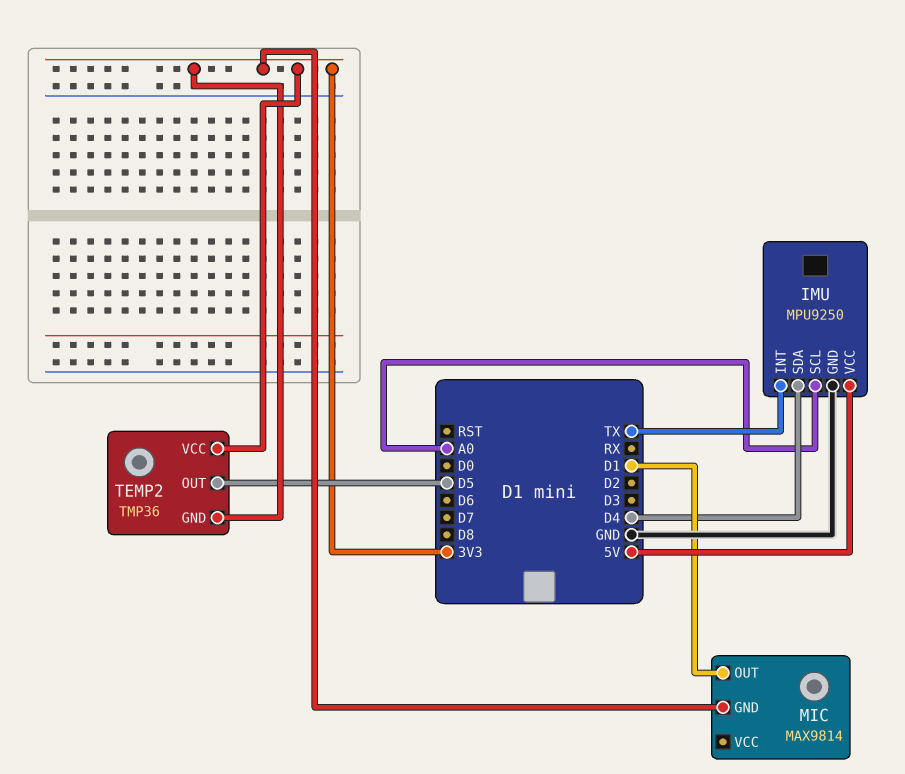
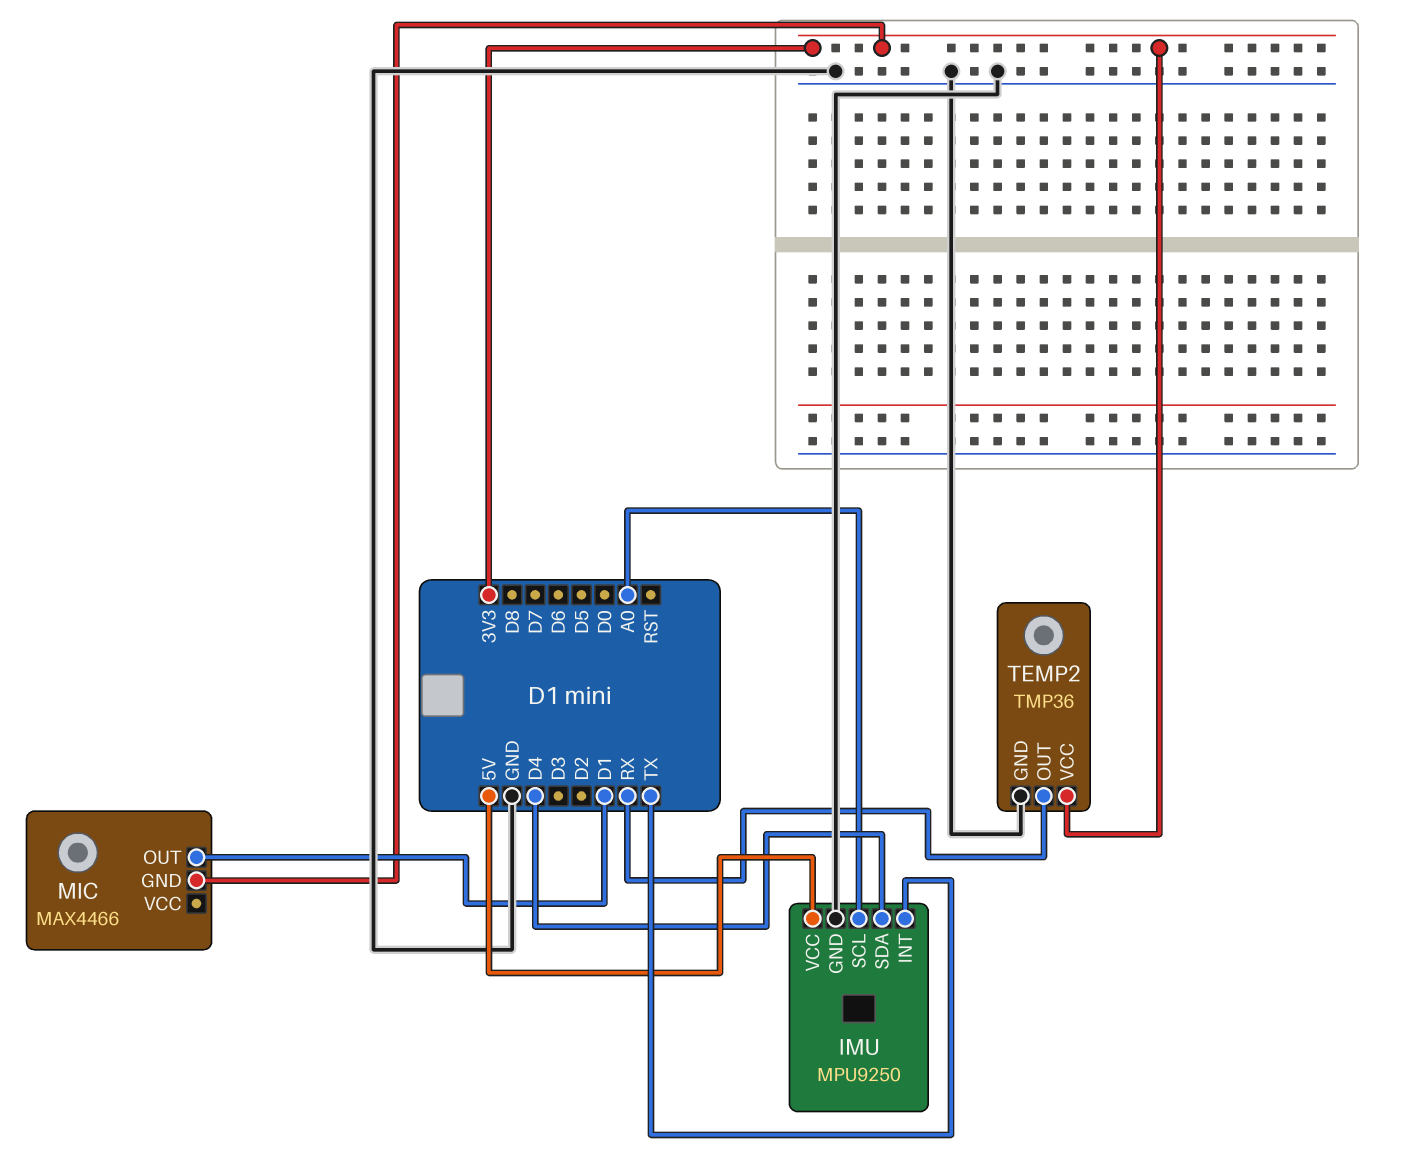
MIC: MAX9814 -> MAX4466
TEMP2 pin GND: 3V3 -> GND
TEMP2 pin OUT: D5 -> RX

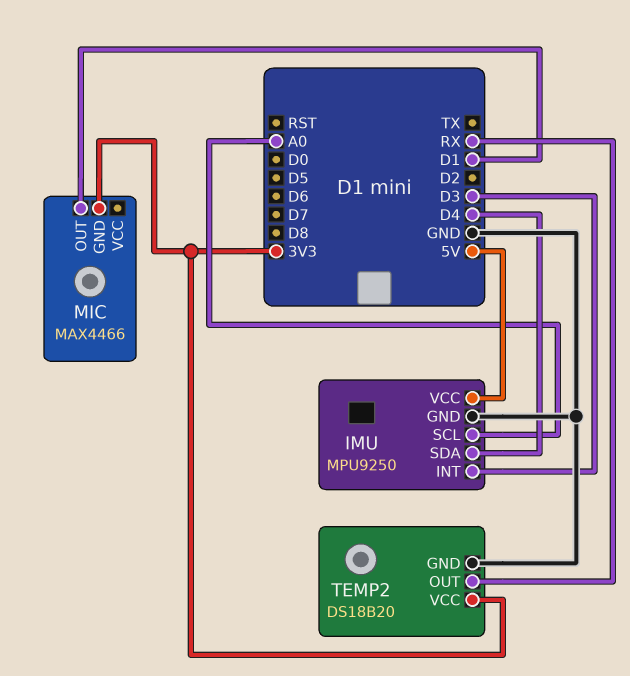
IMU pin INT: TX -> D3
TEMP2: TMP36 -> DS18B20

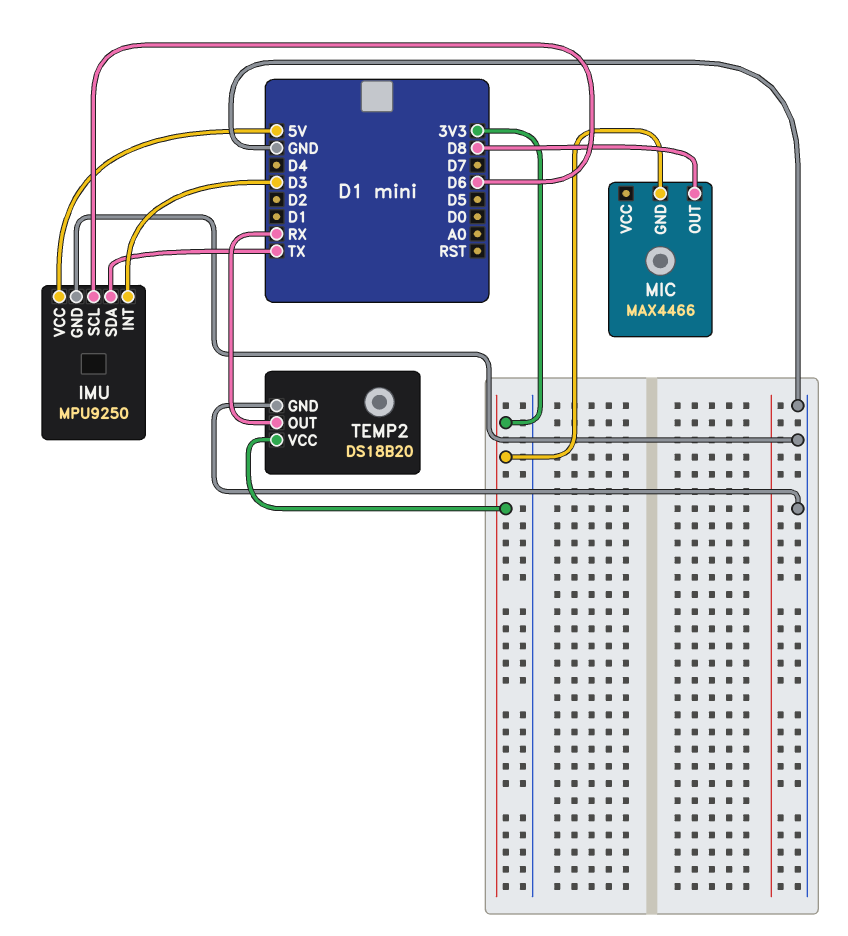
IMU pin SCL: A0 -> D6
IMU pin SDA: D4 -> TX
MIC pin OUT: D1 -> D8

